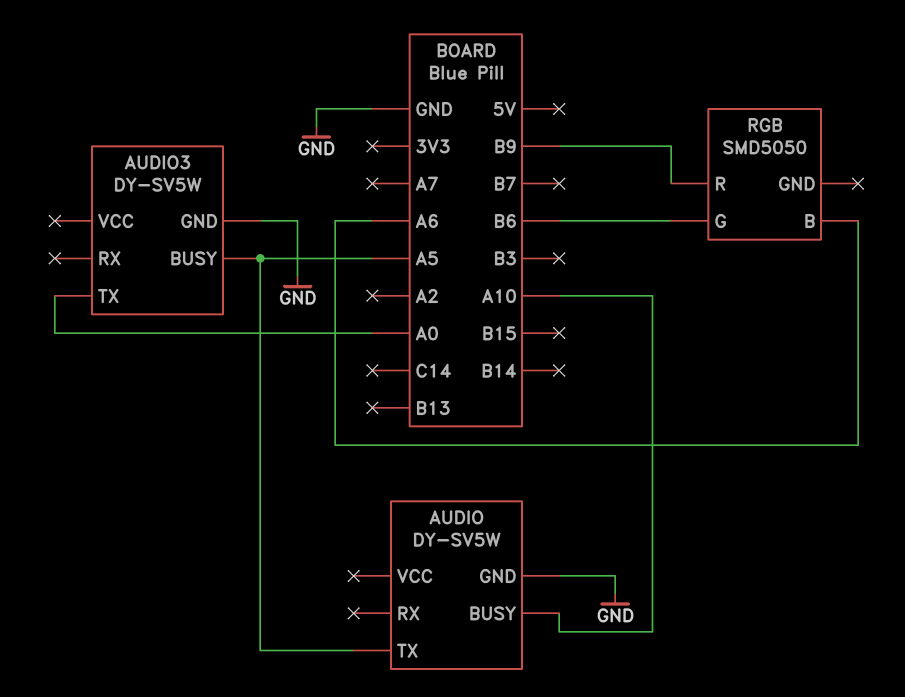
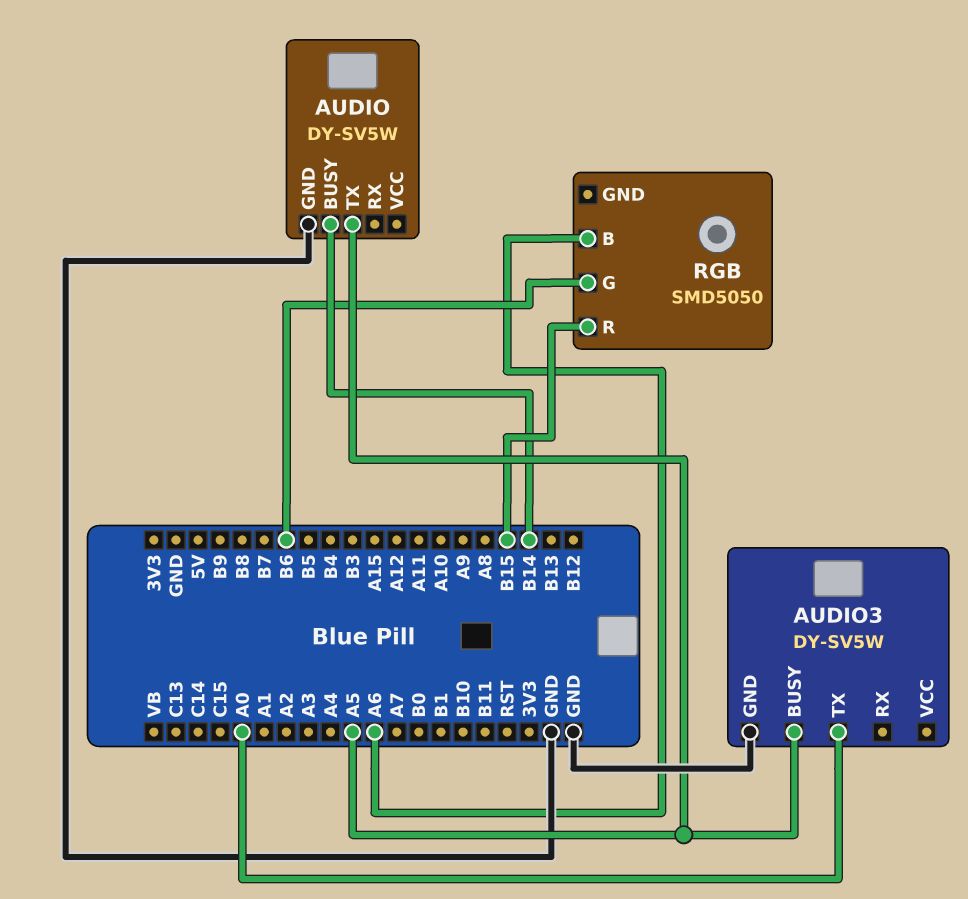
AUDIO pin BUSY: A10 -> B14
RGB pin R: B9 -> B15

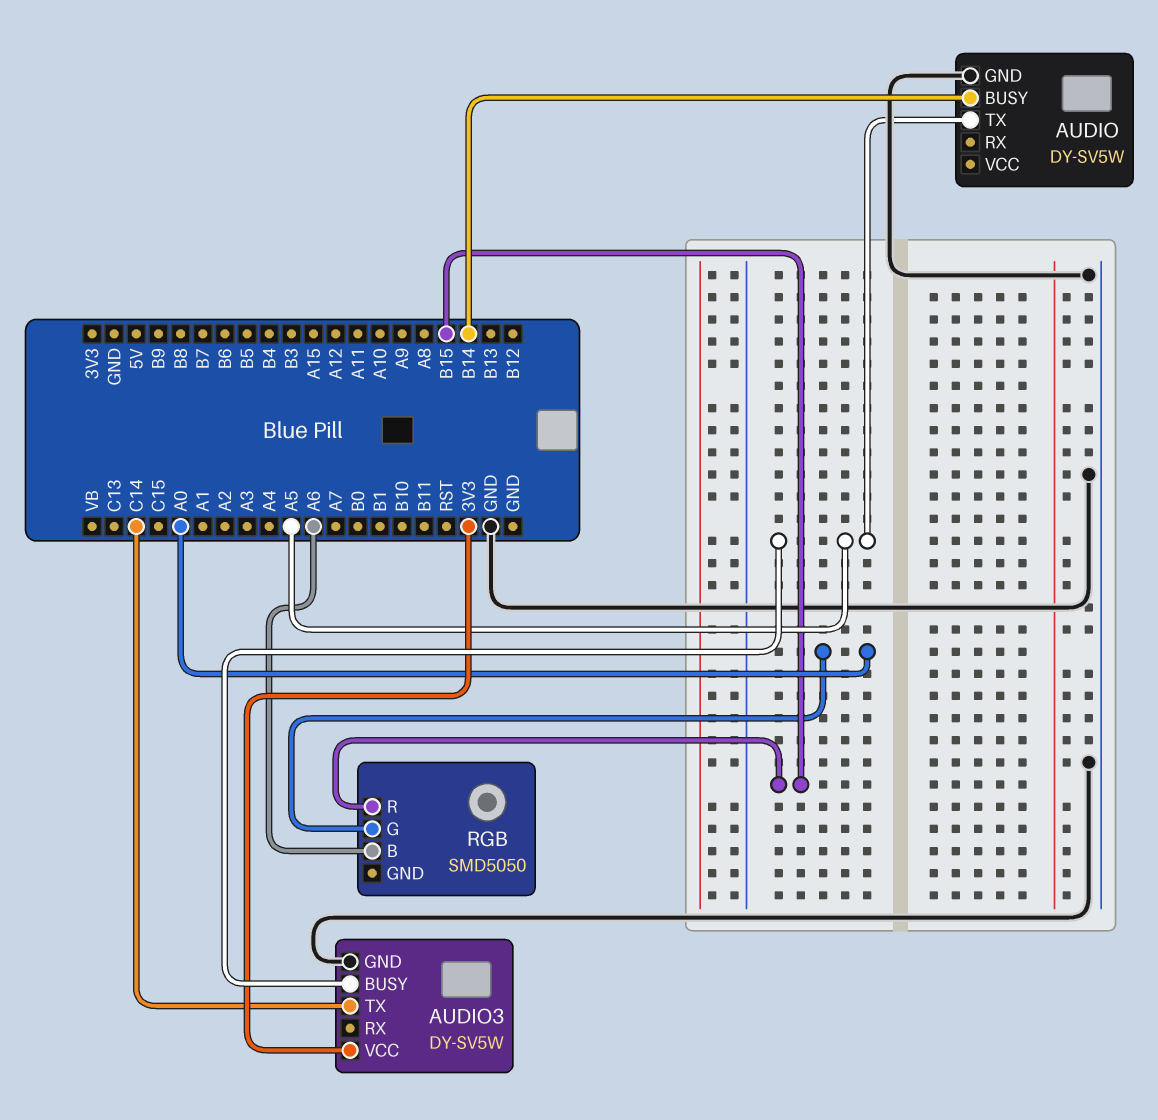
AUDIO3 pin TX: A0 -> C14
AUDIO3 pin VCC: none -> 3V3
RGB pin G: B6 -> A0

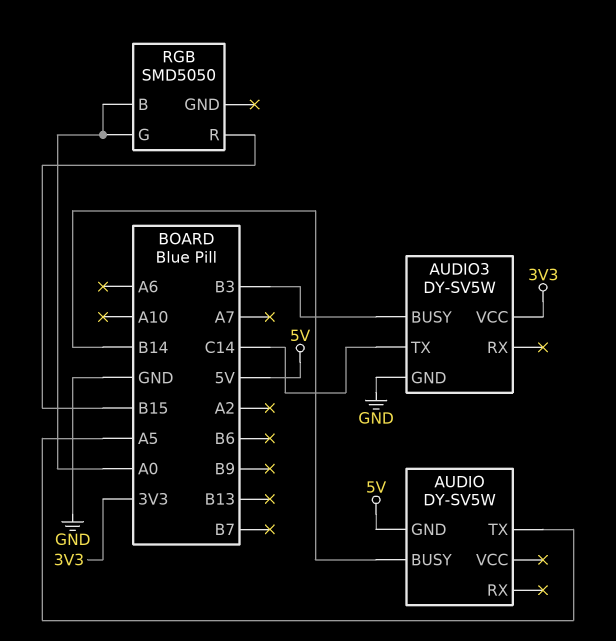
AUDIO pin GND: GND -> 5V
AUDIO3 pin BUSY: A5 -> B3
RGB pin B: A6 -> A0

